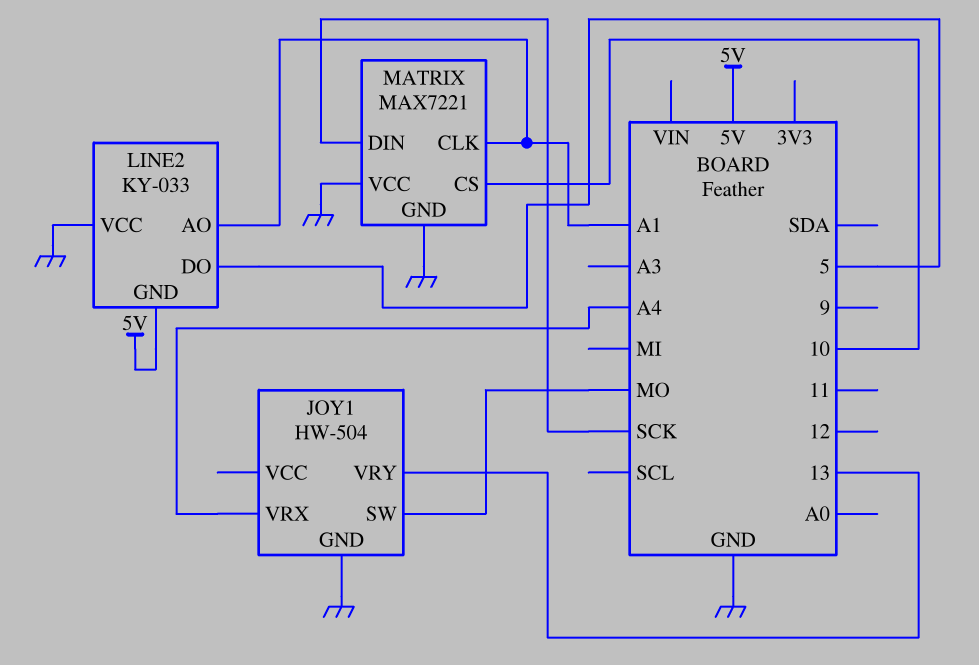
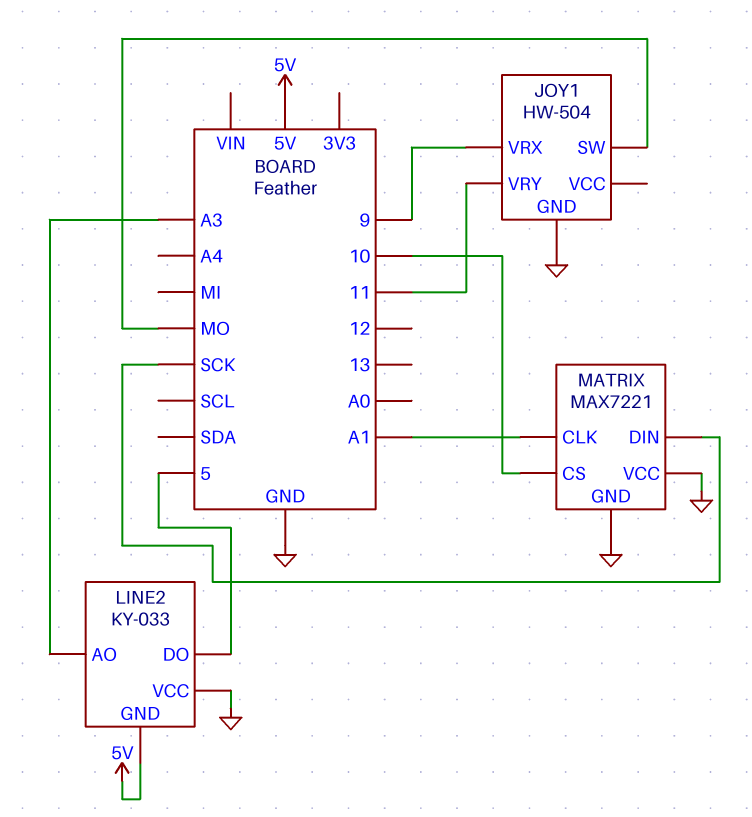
JOY1 pin VRX: A4 -> 9
JOY1 pin VRY: 13 -> 11
LINE2 pin AO: A1 -> A3

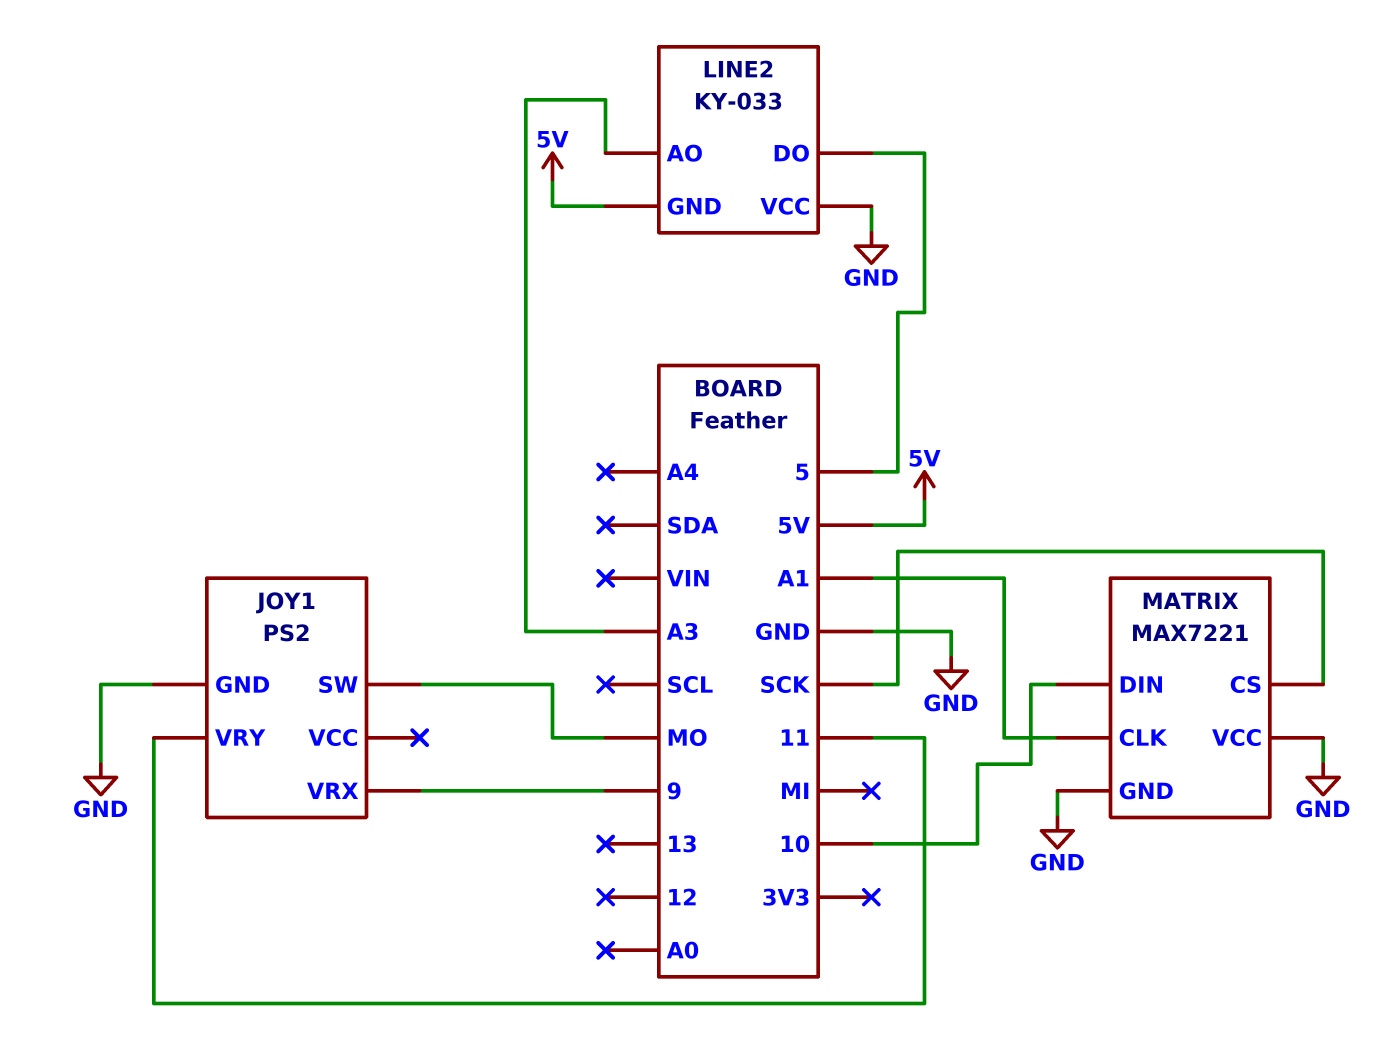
JOY1: HW-504 -> PS2
MATRIX pin CS: 10 -> SCK
MATRIX pin DIN: SCK -> 10

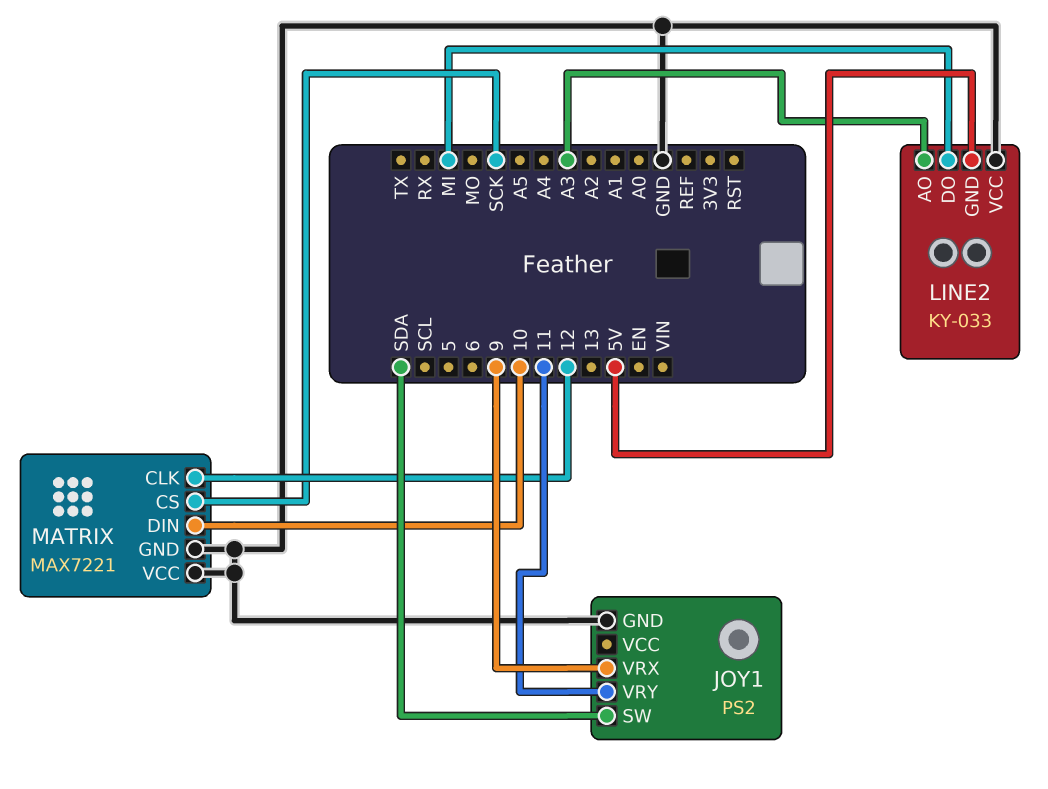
JOY1 pin SW: MO -> SDA
LINE2 pin DO: 5 -> MI
MATRIX pin CLK: A1 -> 12

